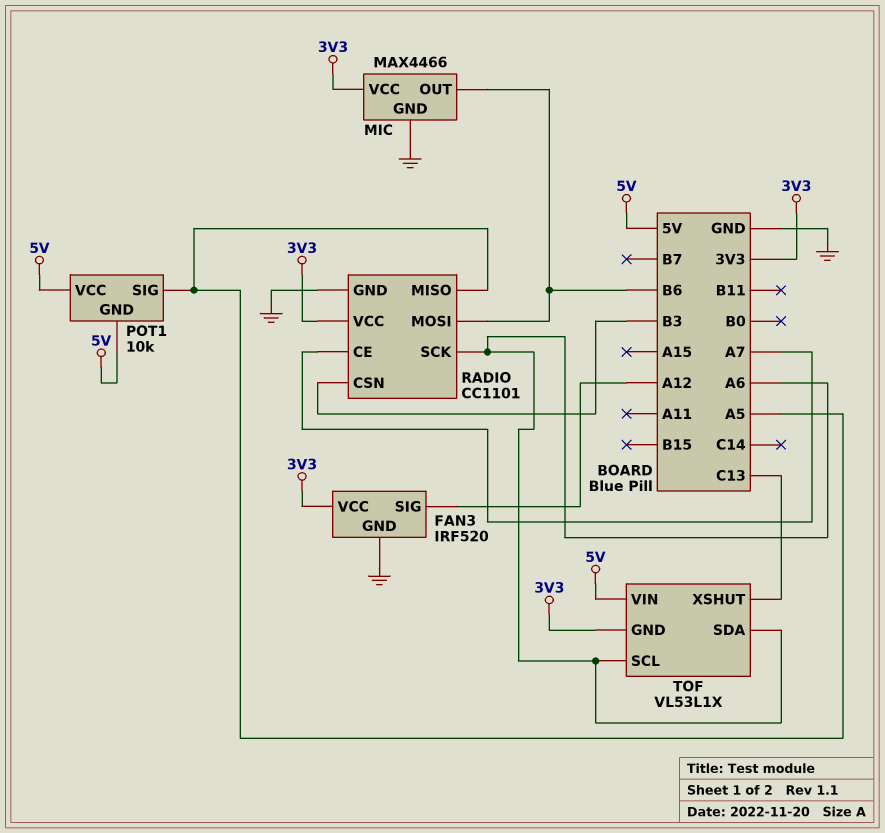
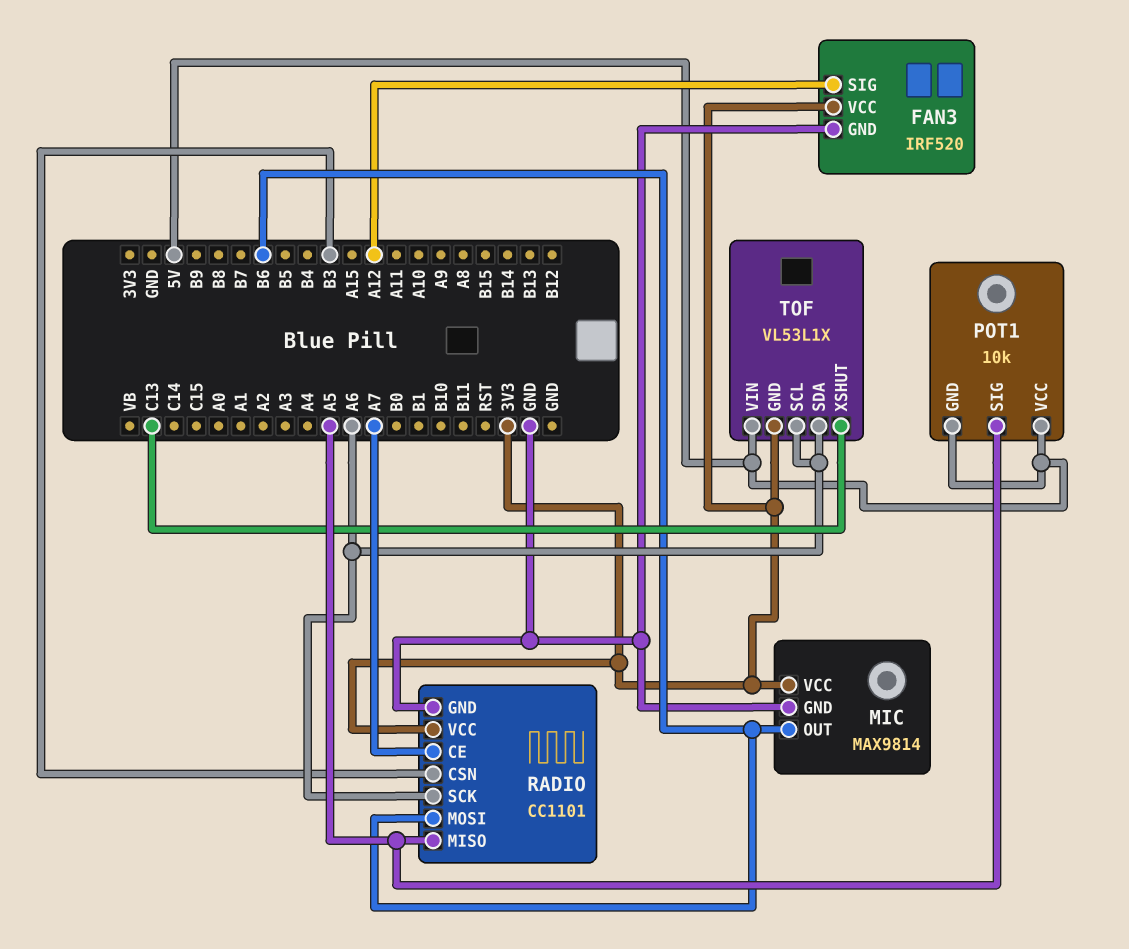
MIC: MAX4466 -> MAX9814

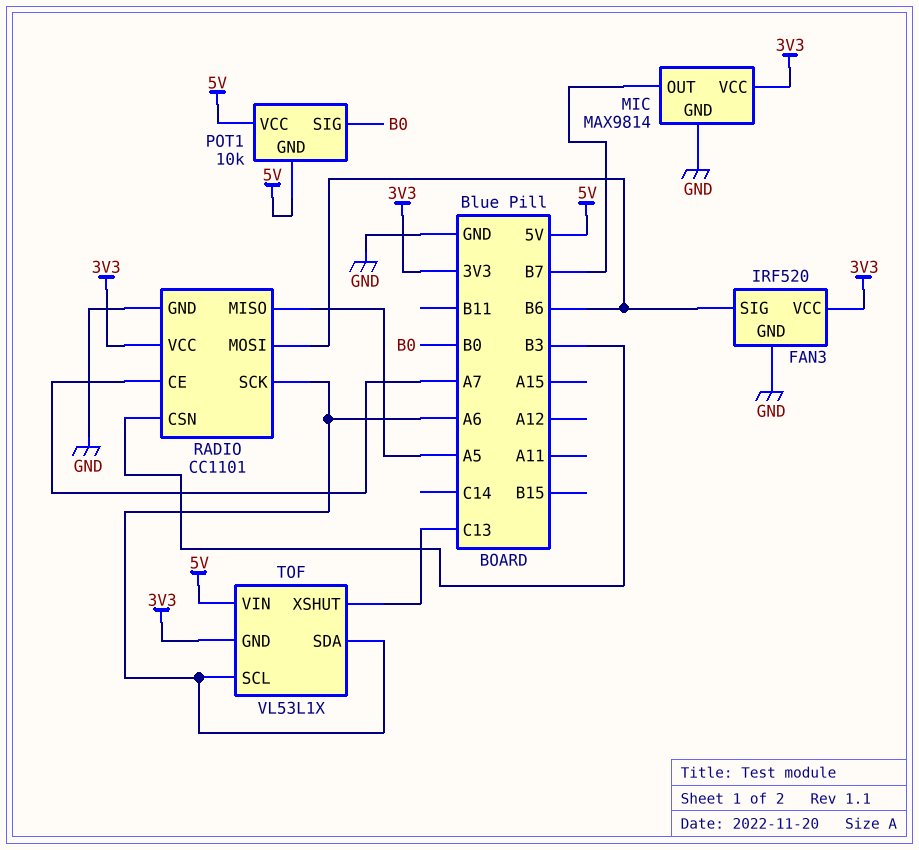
FAN3 pin SIG: A12 -> B6
MIC pin OUT: B6 -> B7
POT1 pin SIG: A5 -> B0

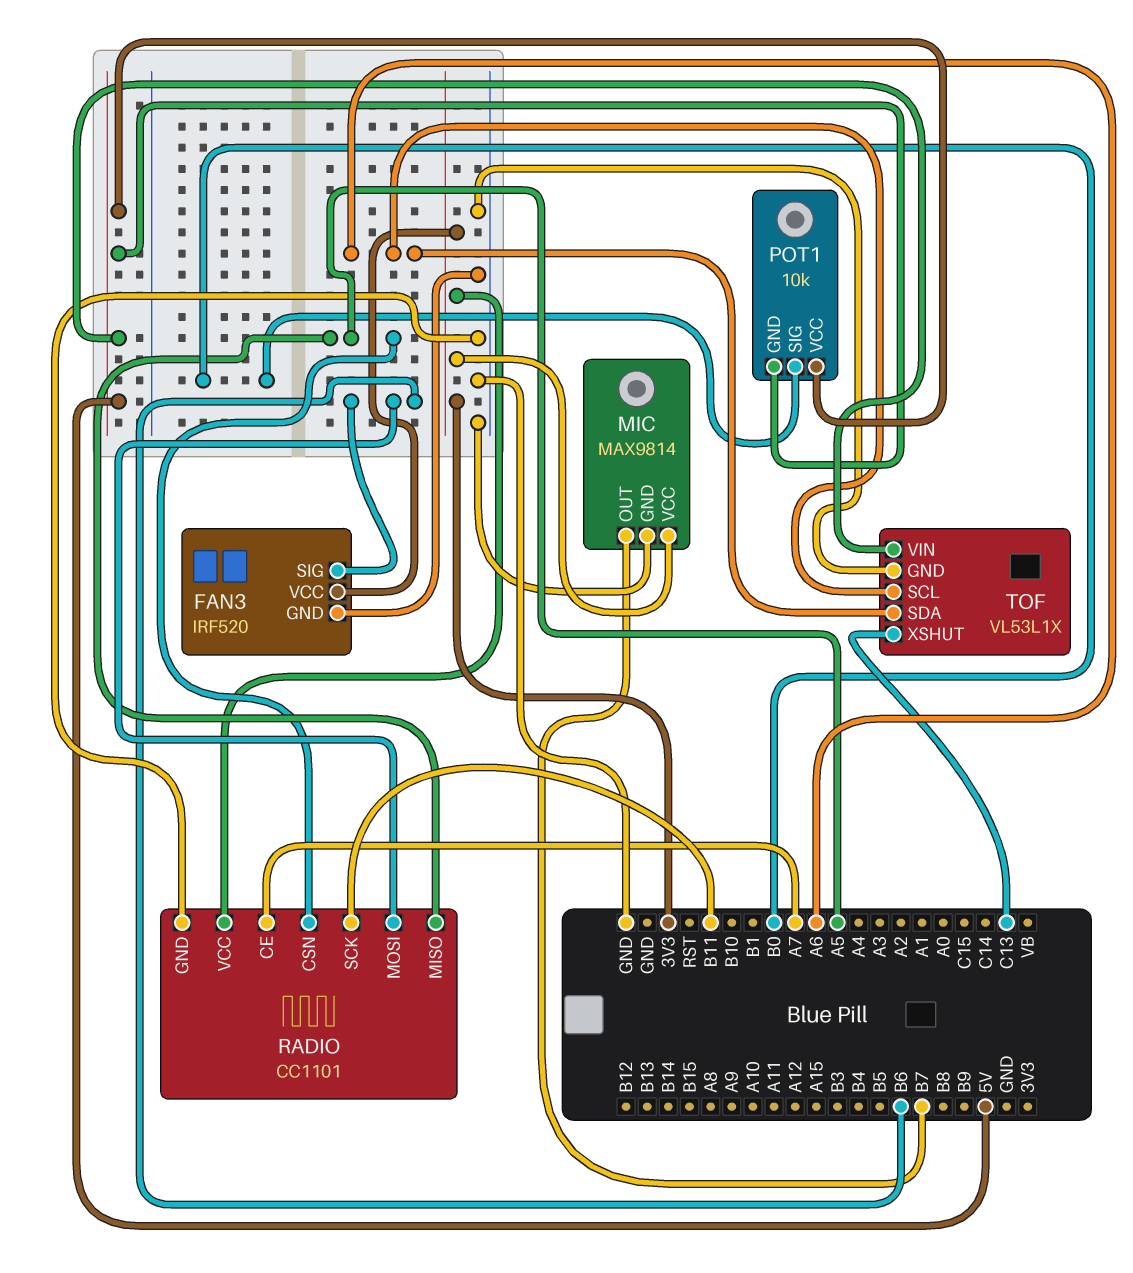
RADIO pin CSN: B3 -> A5
RADIO pin SCK: A6 -> B11
TOF pin GND: 3V3 -> GND

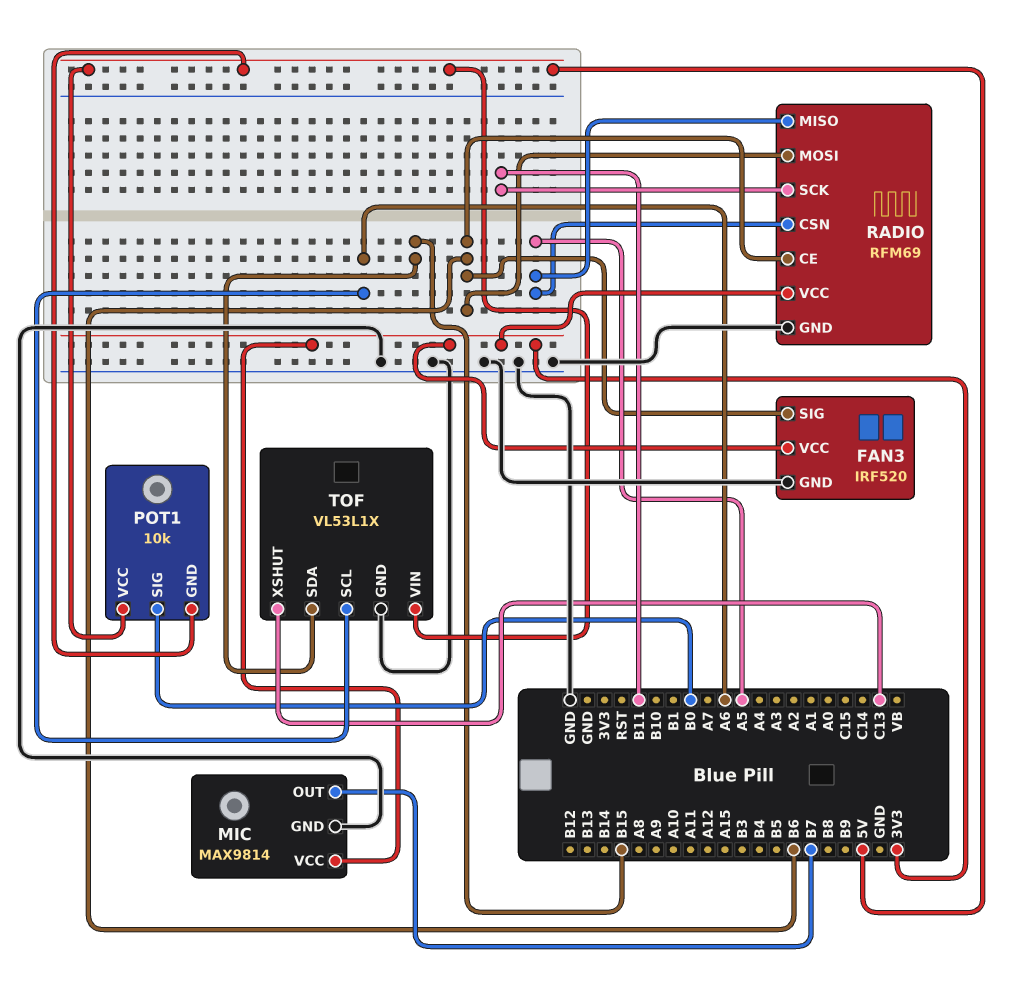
RADIO: CC1101 -> RFM69
RADIO pin CE: A7 -> B6
TOF pin SDA: A6 -> B15

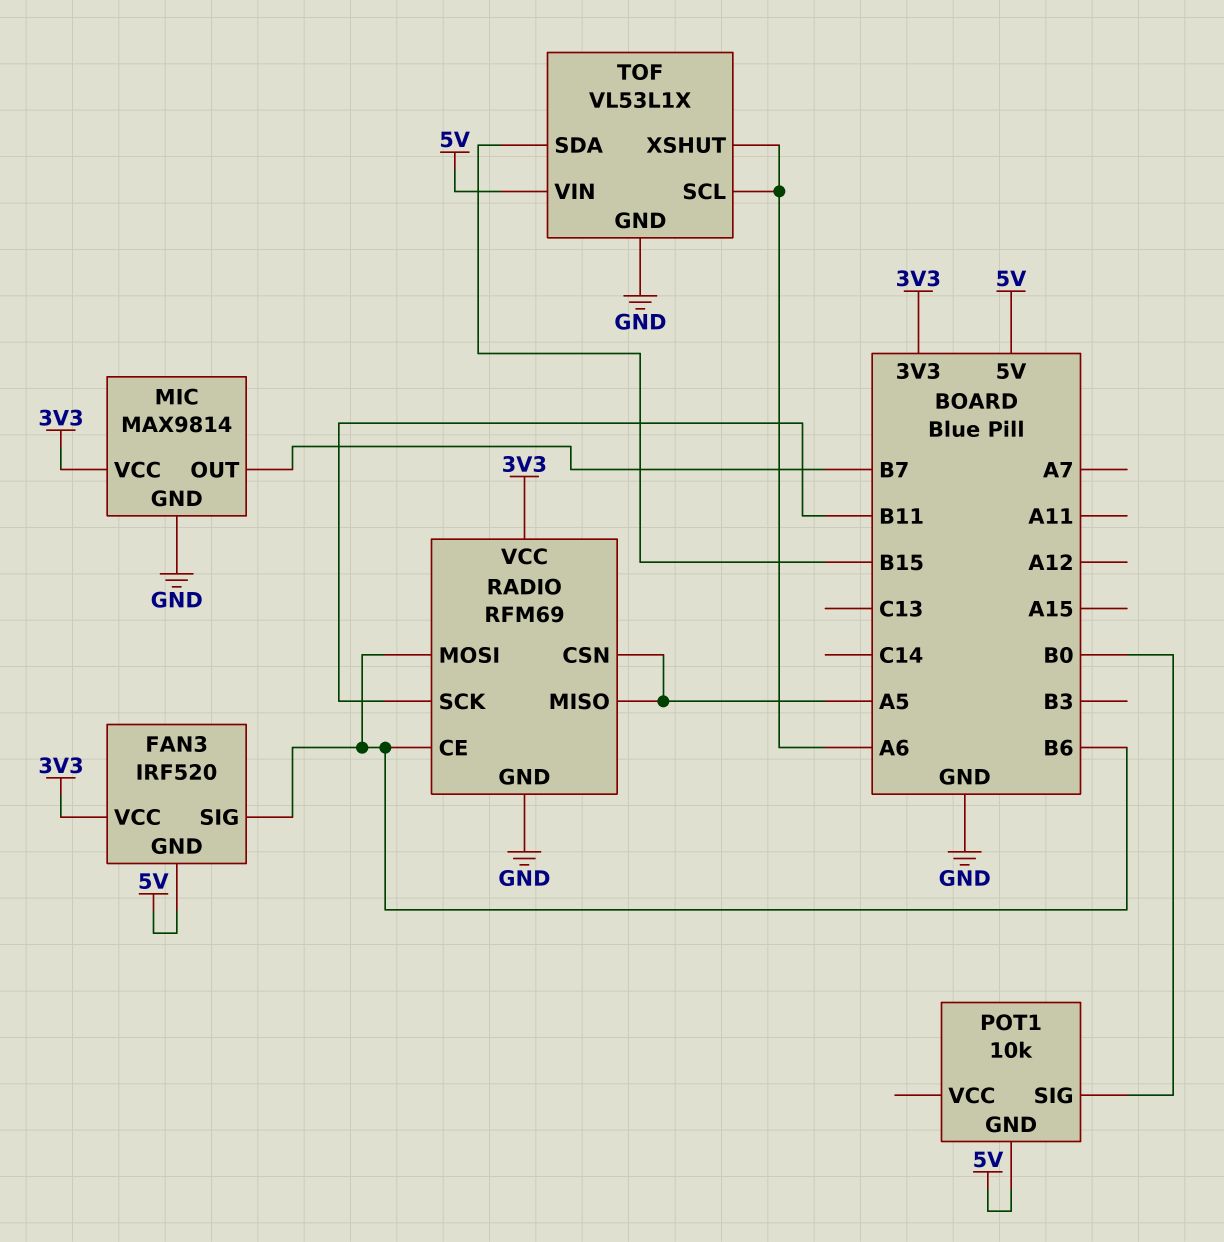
FAN3 pin GND: GND -> 5V
POT1 pin VCC: 5V -> none
TOF pin XSHUT: C13 -> A6

